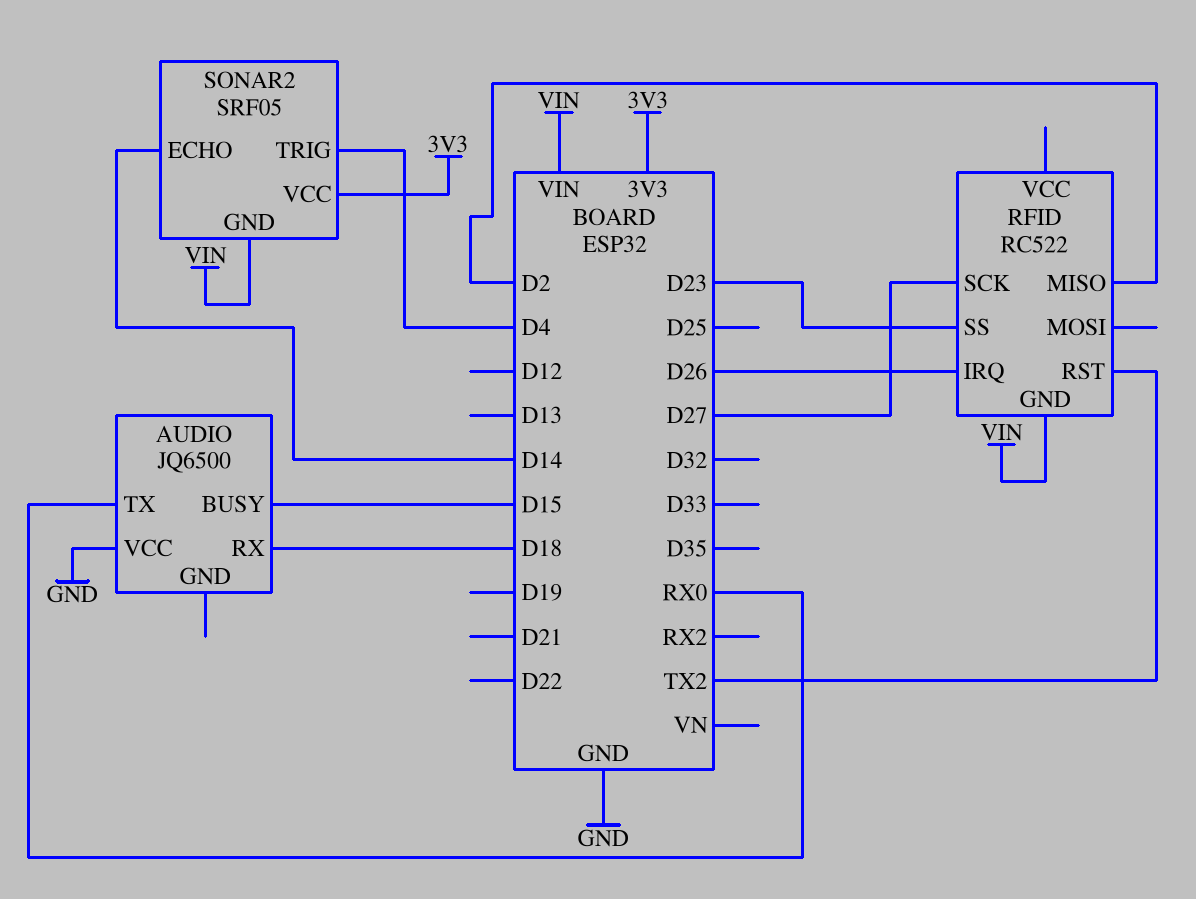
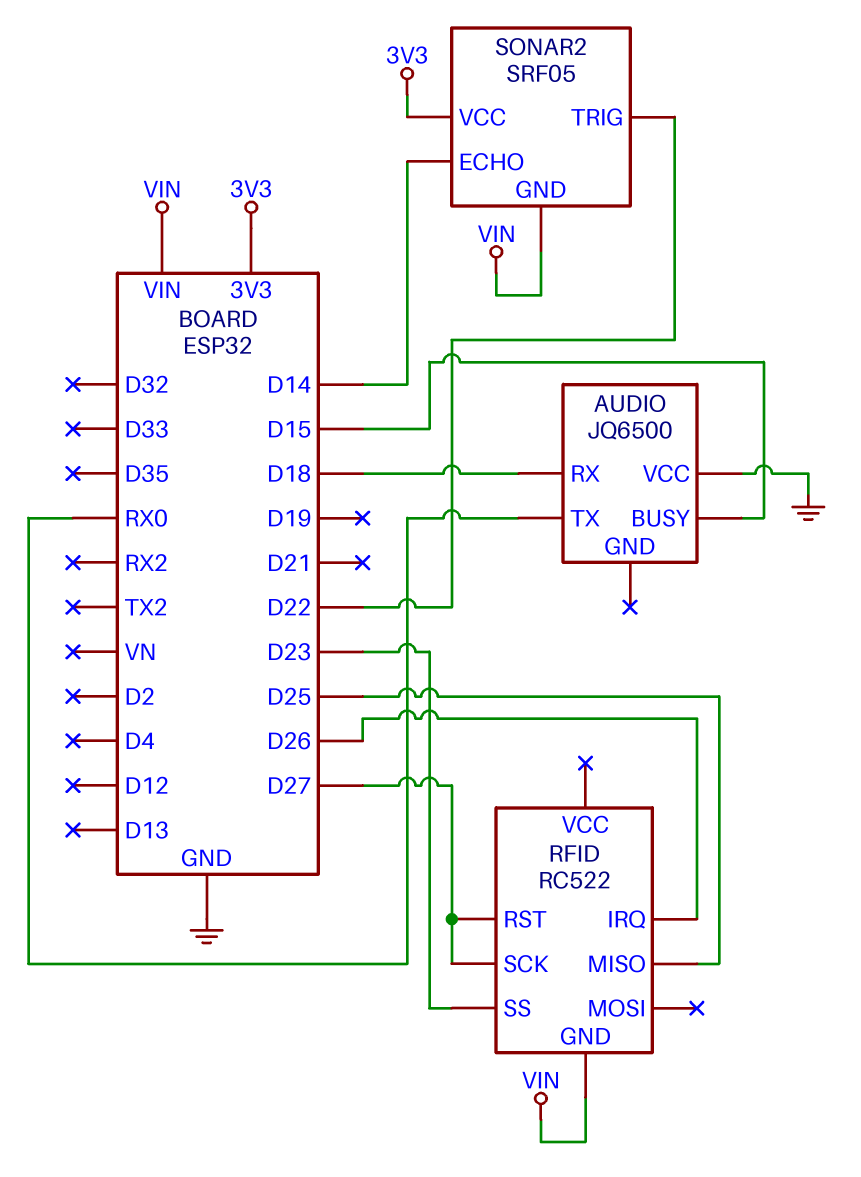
RFID pin MISO: D2 -> D25
RFID pin RST: TX2 -> D27
SONAR2 pin TRIG: D4 -> D22

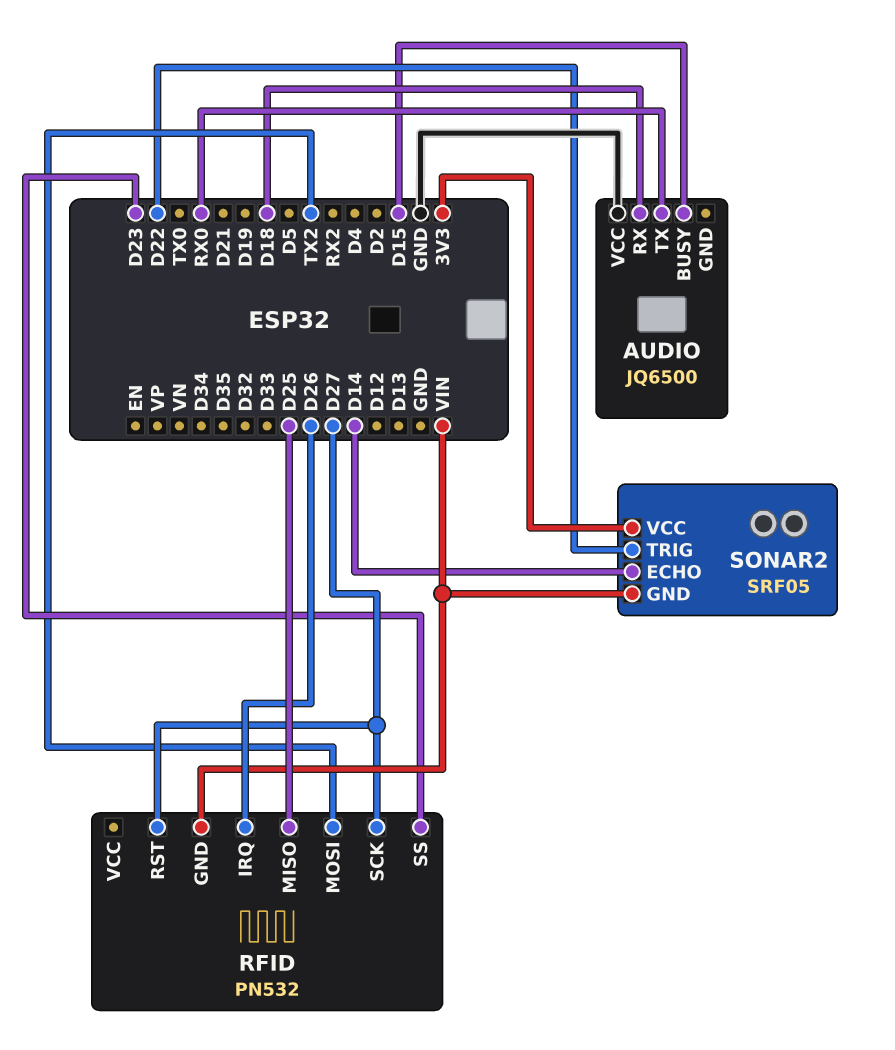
RFID: RC522 -> PN532
RFID pin MOSI: none -> TX2

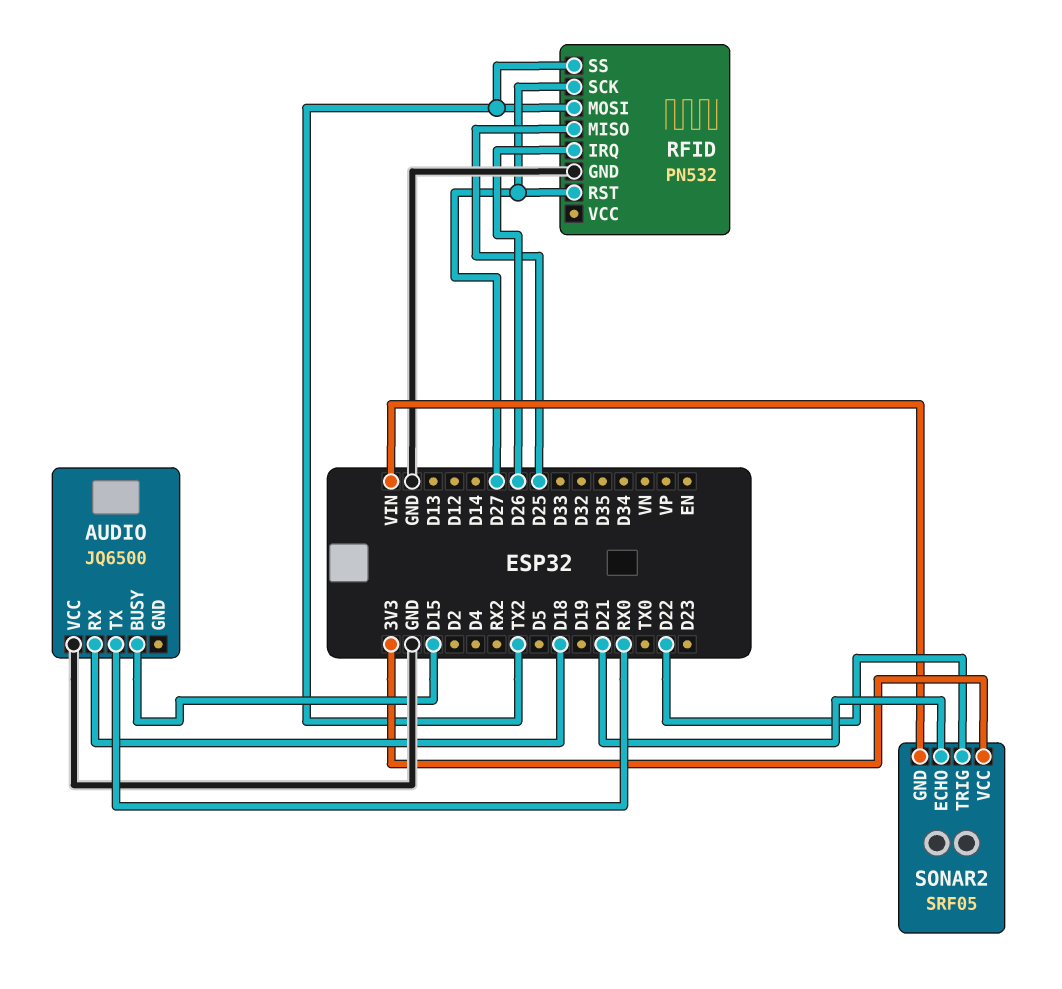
RFID pin GND: VIN -> GND
RFID pin SS: D23 -> TX2
SONAR2 pin ECHO: D14 -> D21

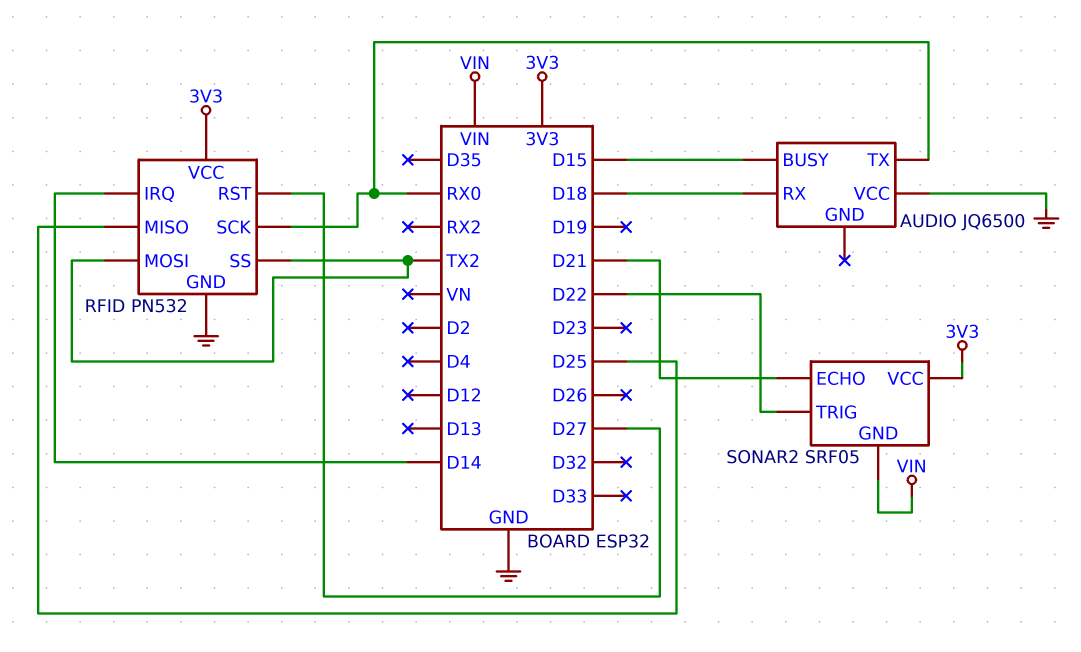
RFID pin IRQ: D26 -> D14
RFID pin SCK: D27 -> RX0
RFID pin VCC: none -> 3V3

